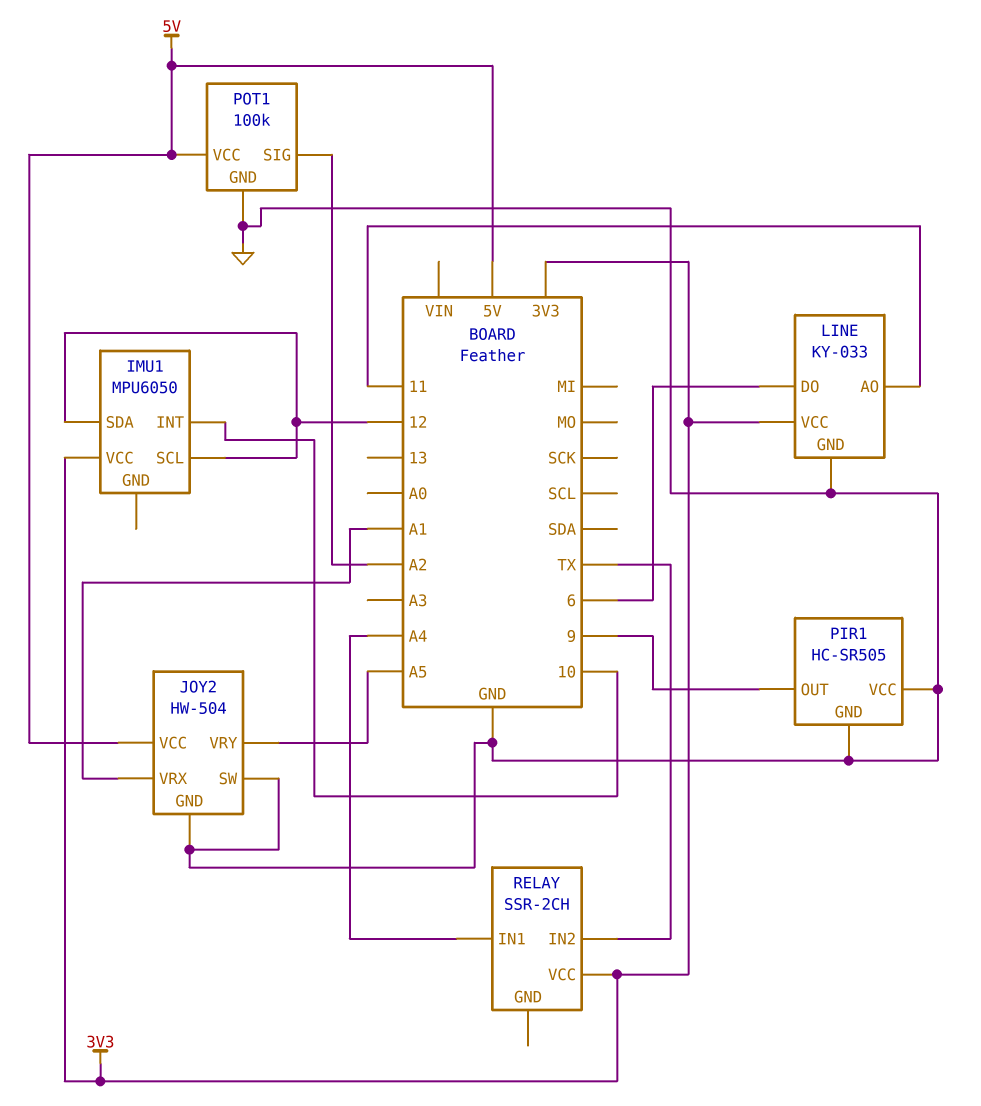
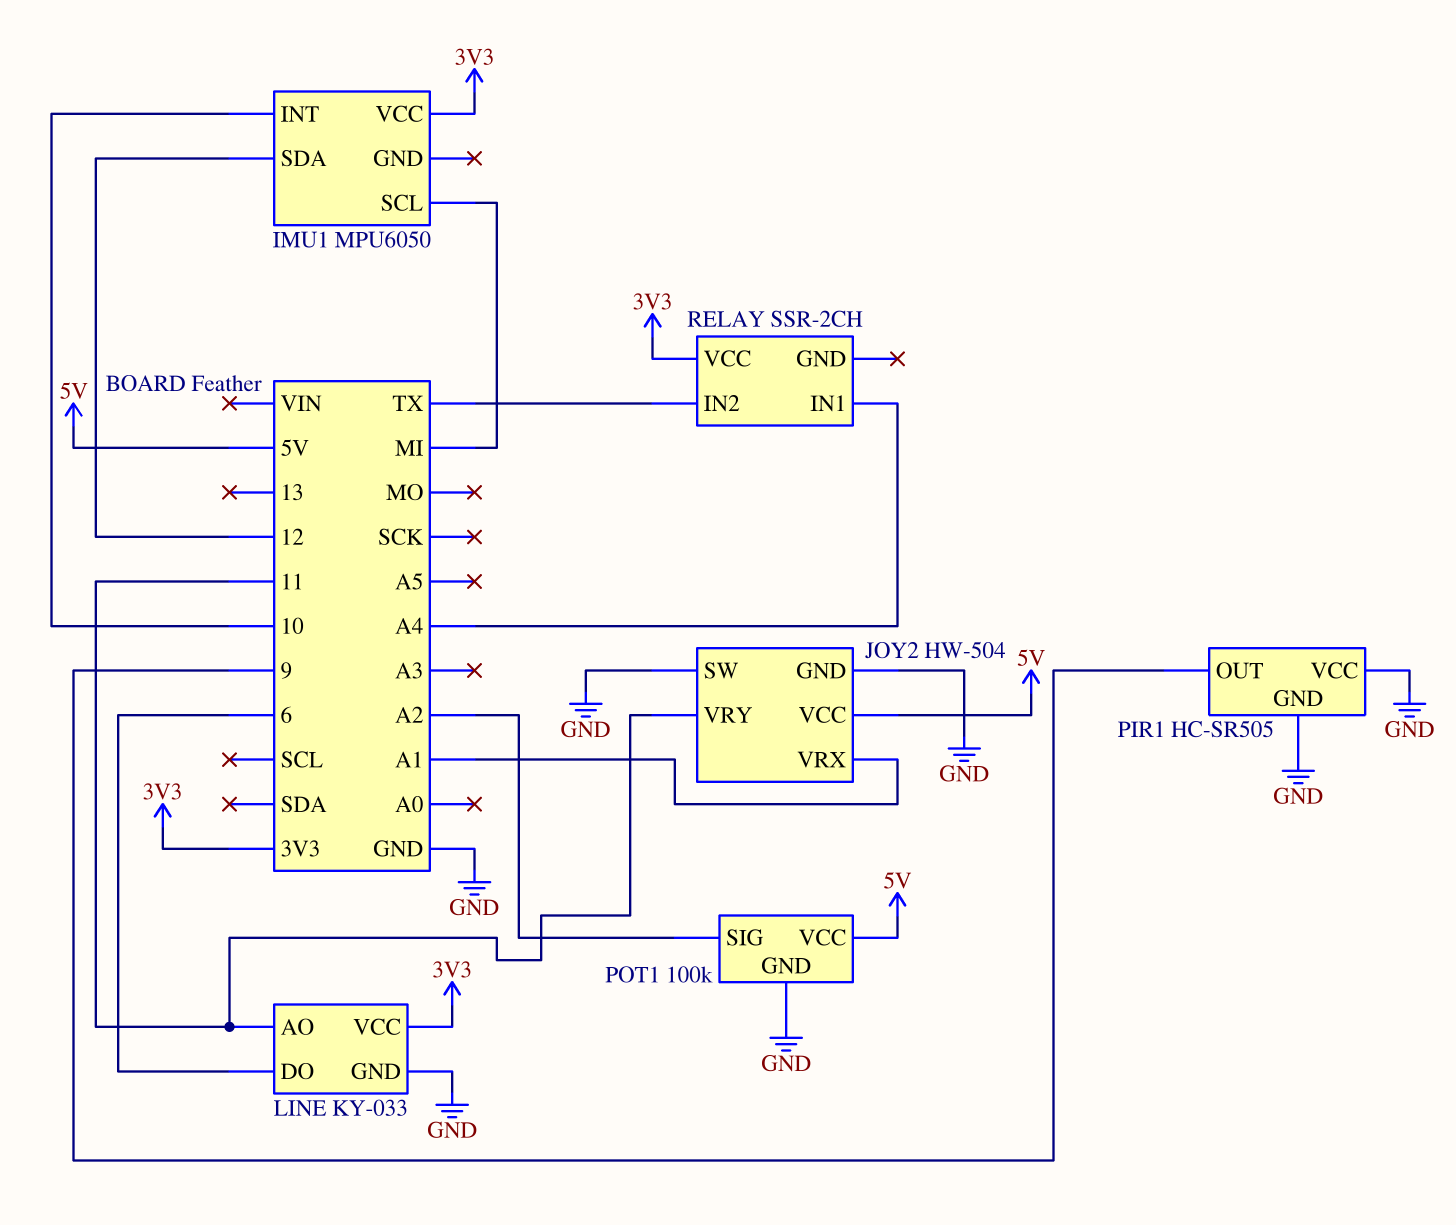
IMU1 pin SCL: 12 -> MI
JOY2 pin VRY: A5 -> 11

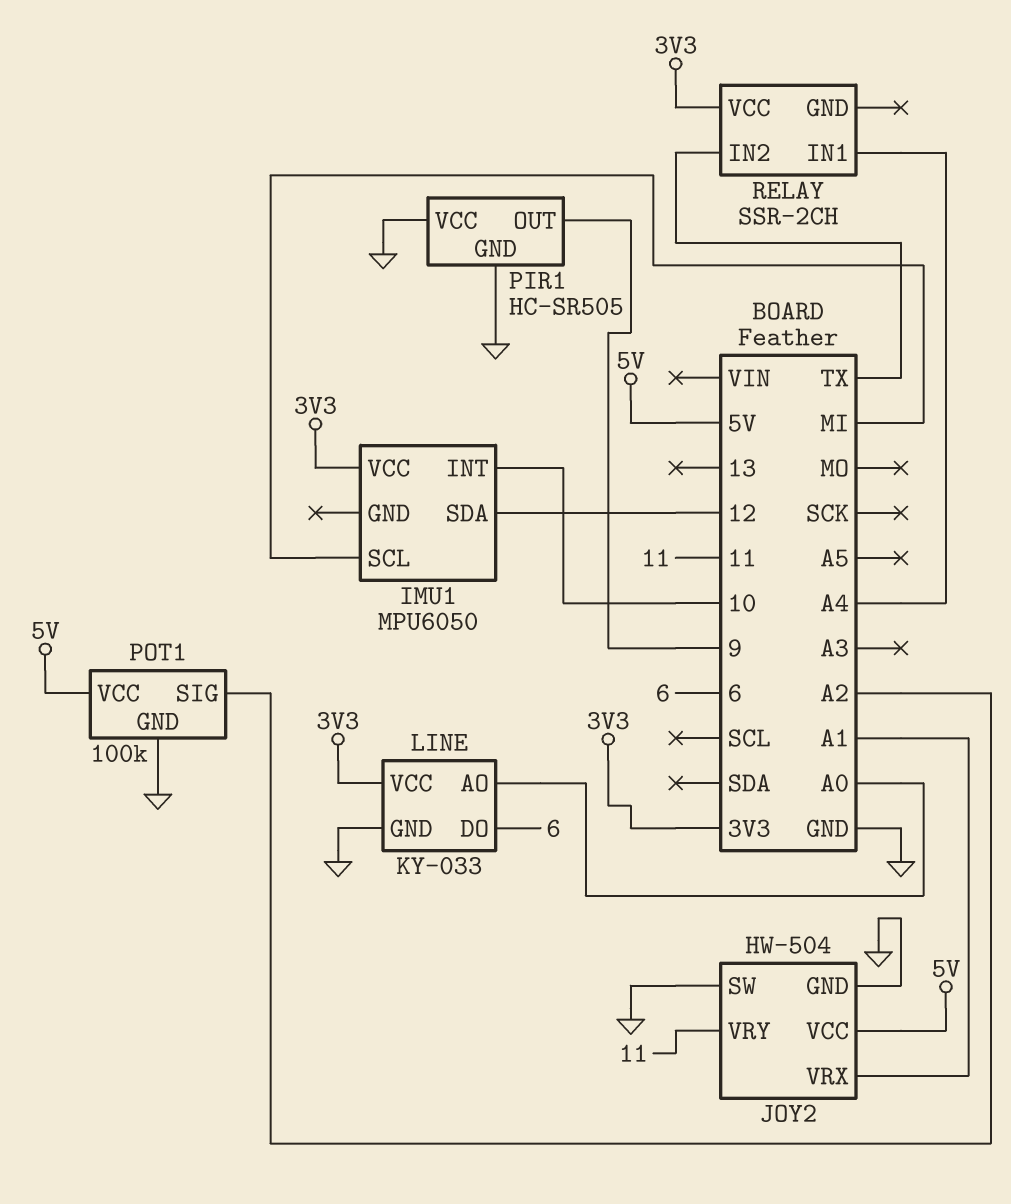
LINE pin AO: 11 -> A0

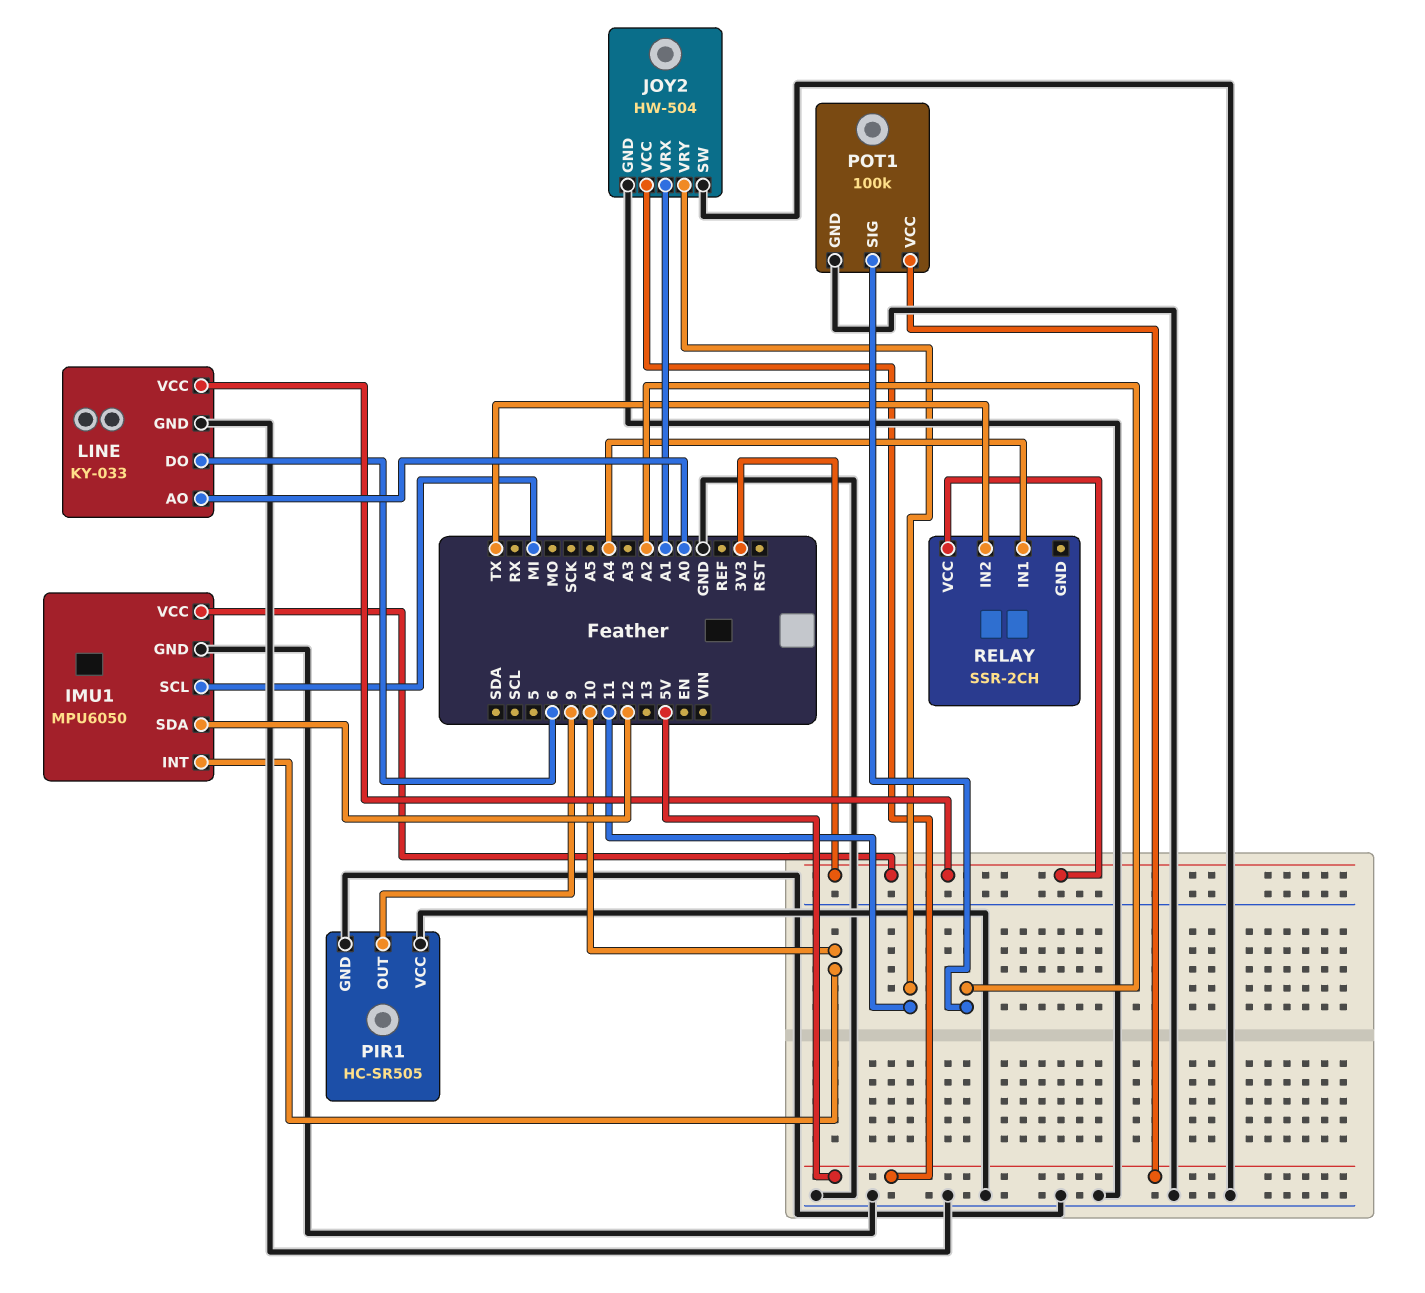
IMU1 pin GND: none -> GND

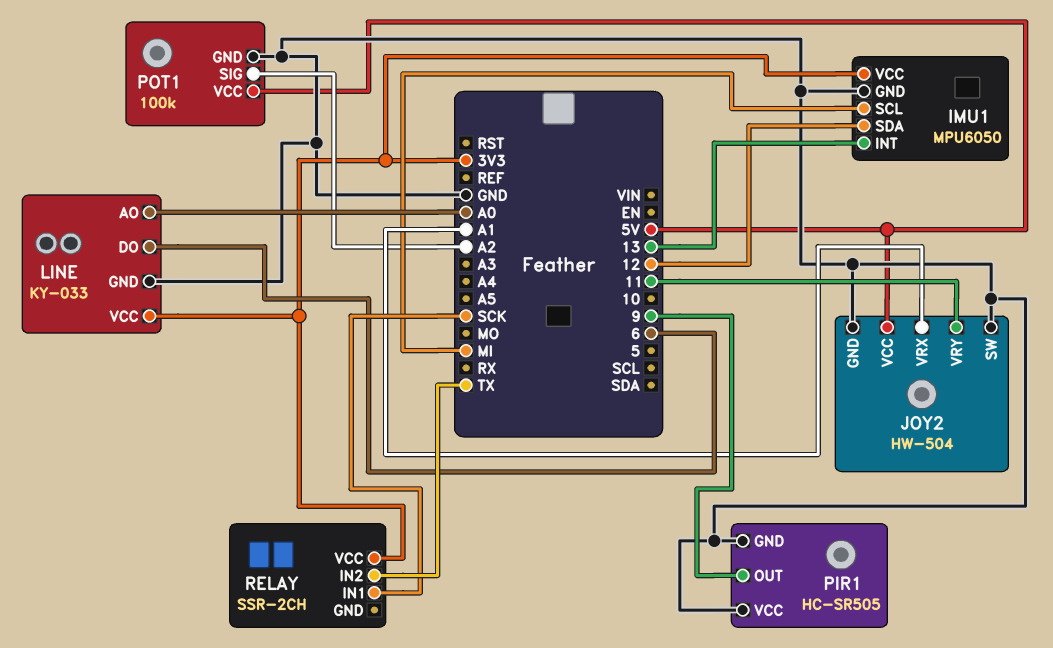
IMU1 pin INT: 10 -> 13
RELAY pin IN1: A4 -> SCK

